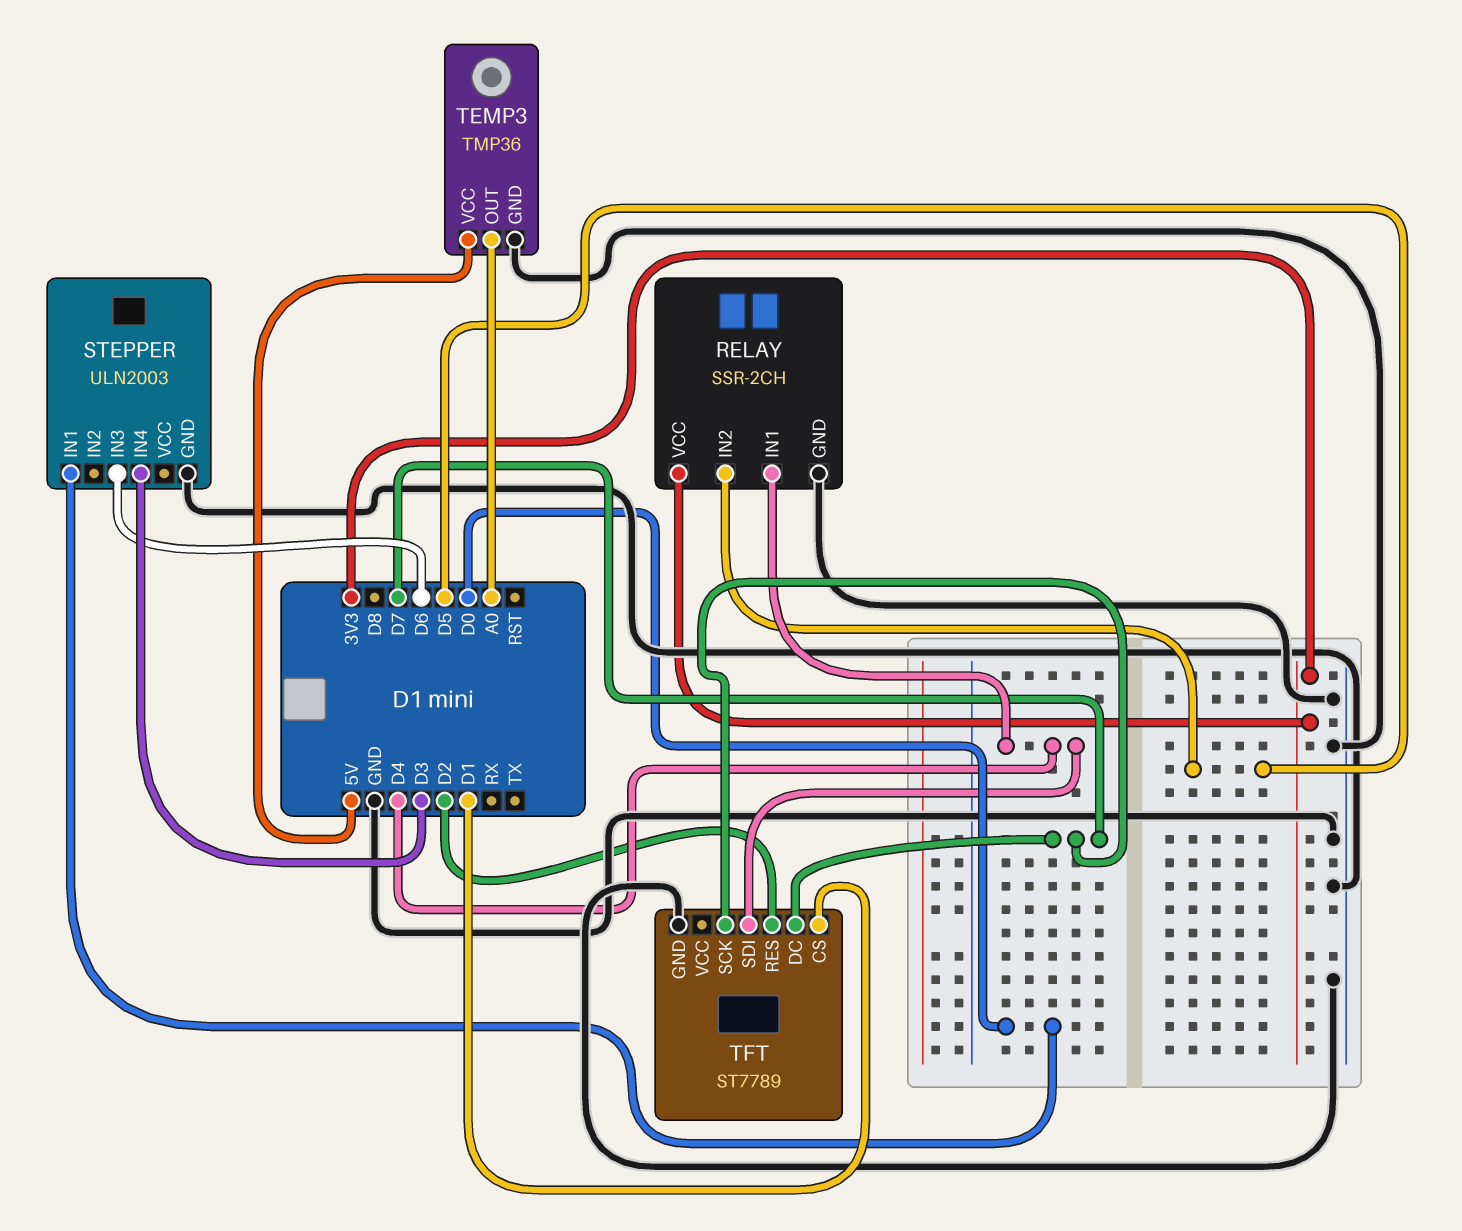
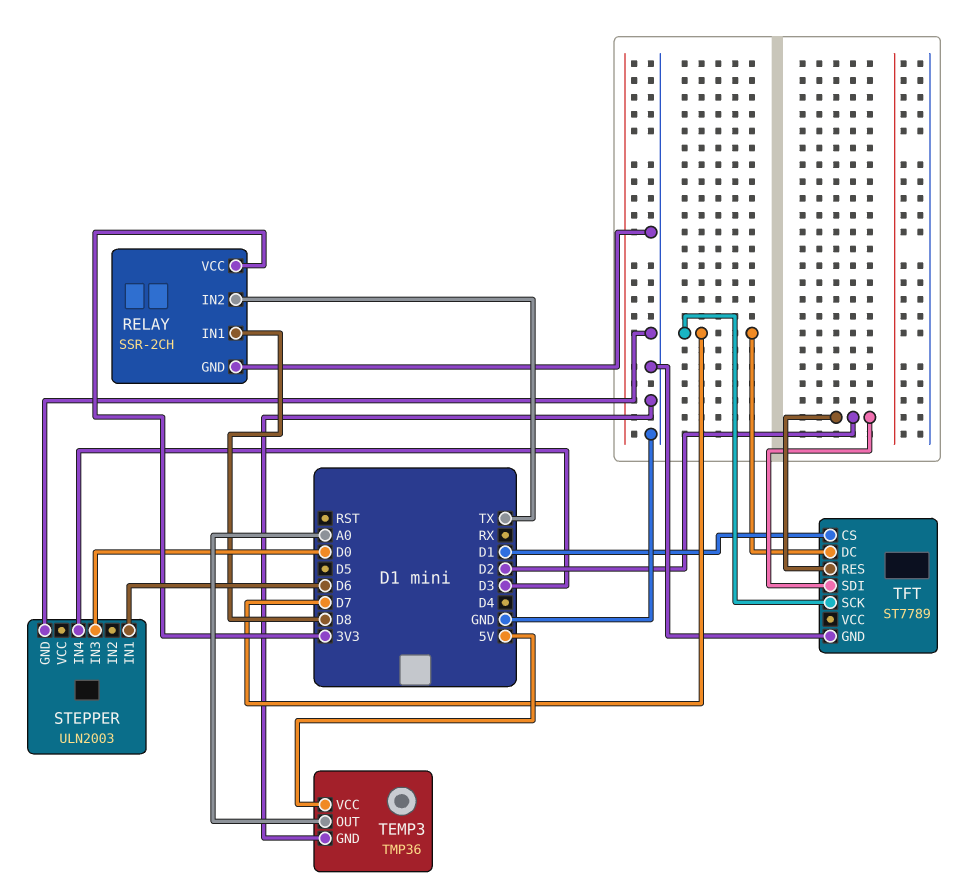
RELAY pin IN1: D4 -> D8
RELAY pin IN2: D5 -> TX
STEPPER pin IN1: D0 -> D6
STEPPER pin IN3: D6 -> D0
TFT pin SDI: D4 -> D2

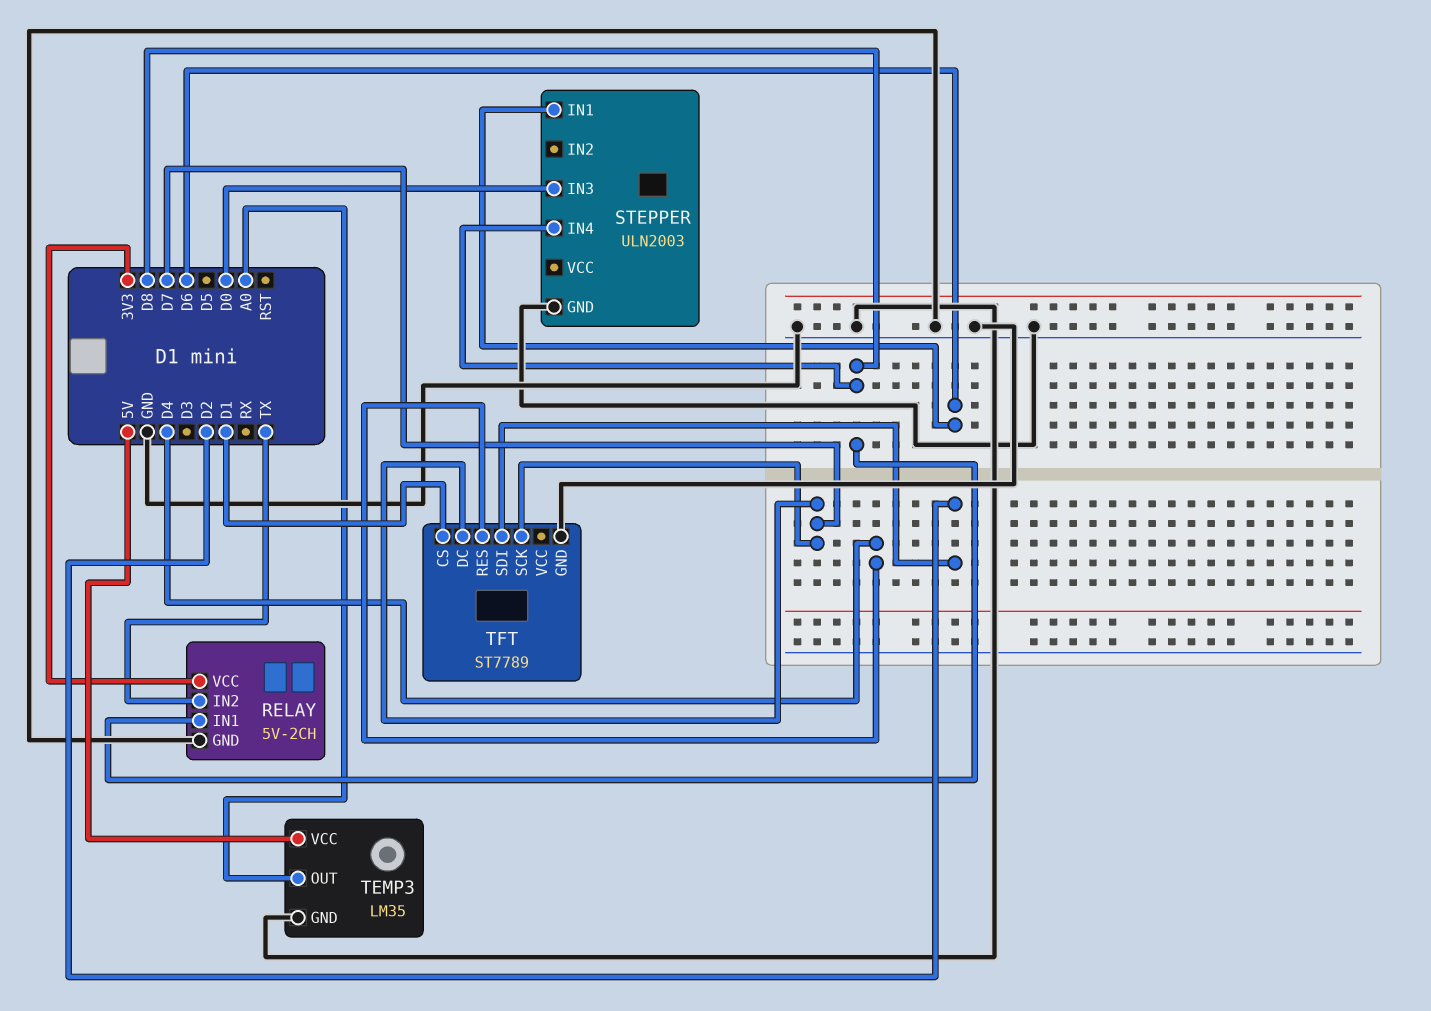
RELAY: SSR-2CH -> 5V-2CH
STEPPER pin IN4: D3 -> D8
TEMP3: TMP36 -> LM35
TFT pin RES: D2 -> D4

